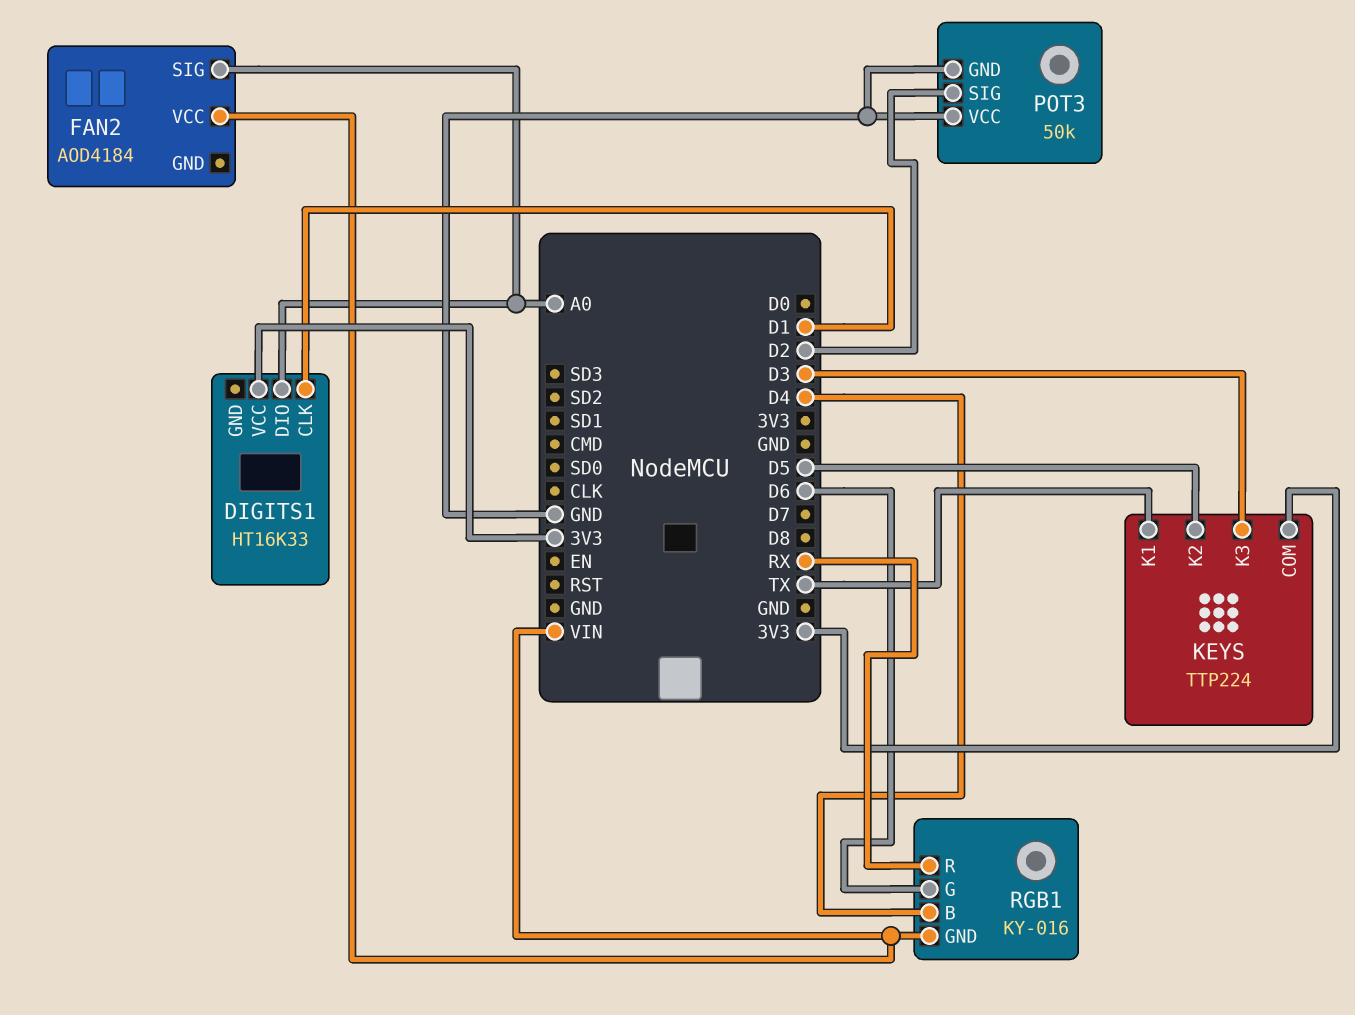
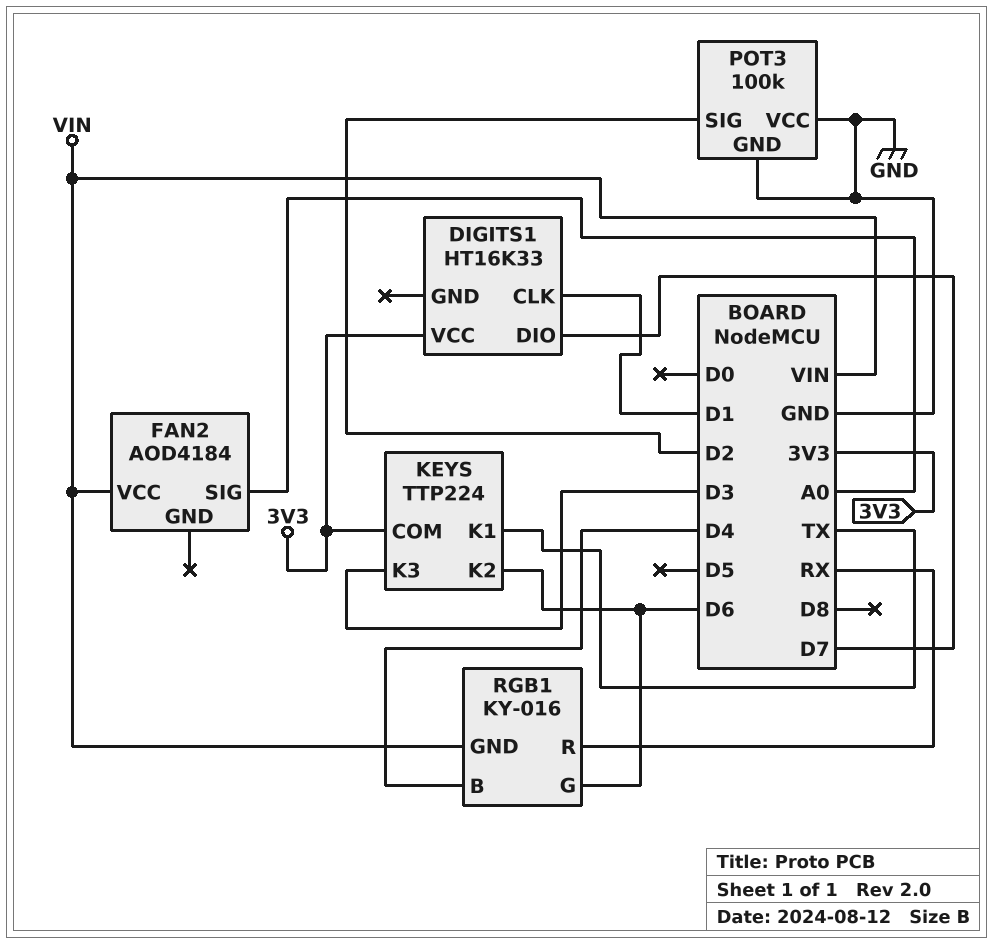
DIGITS1 pin DIO: A0 -> D7
KEYS pin K2: D5 -> D6
POT3: 50k -> 100k

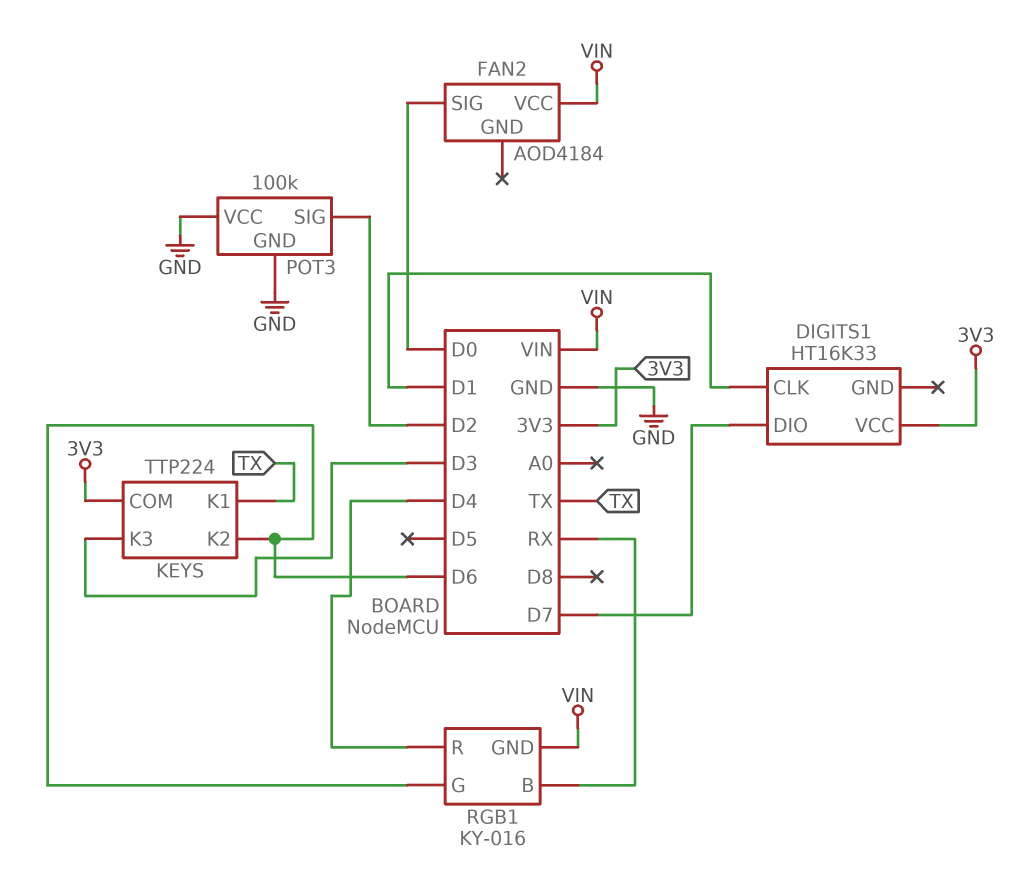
FAN2 pin SIG: A0 -> D0
RGB1 pin B: D4 -> RX
RGB1 pin R: RX -> D4

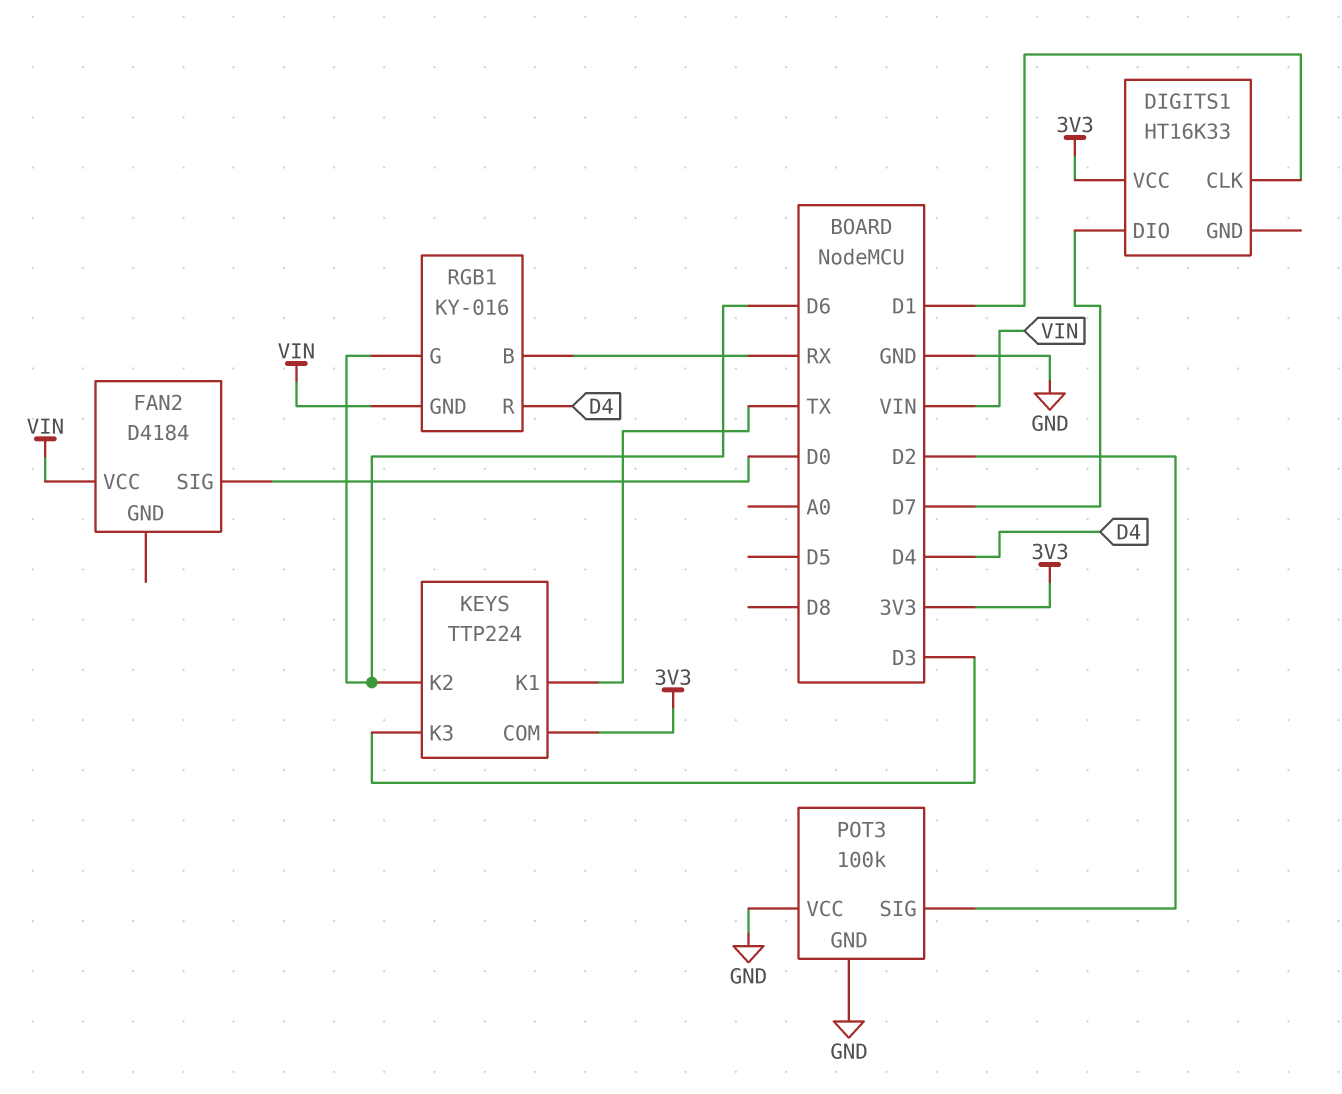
FAN2: AOD4184 -> D4184

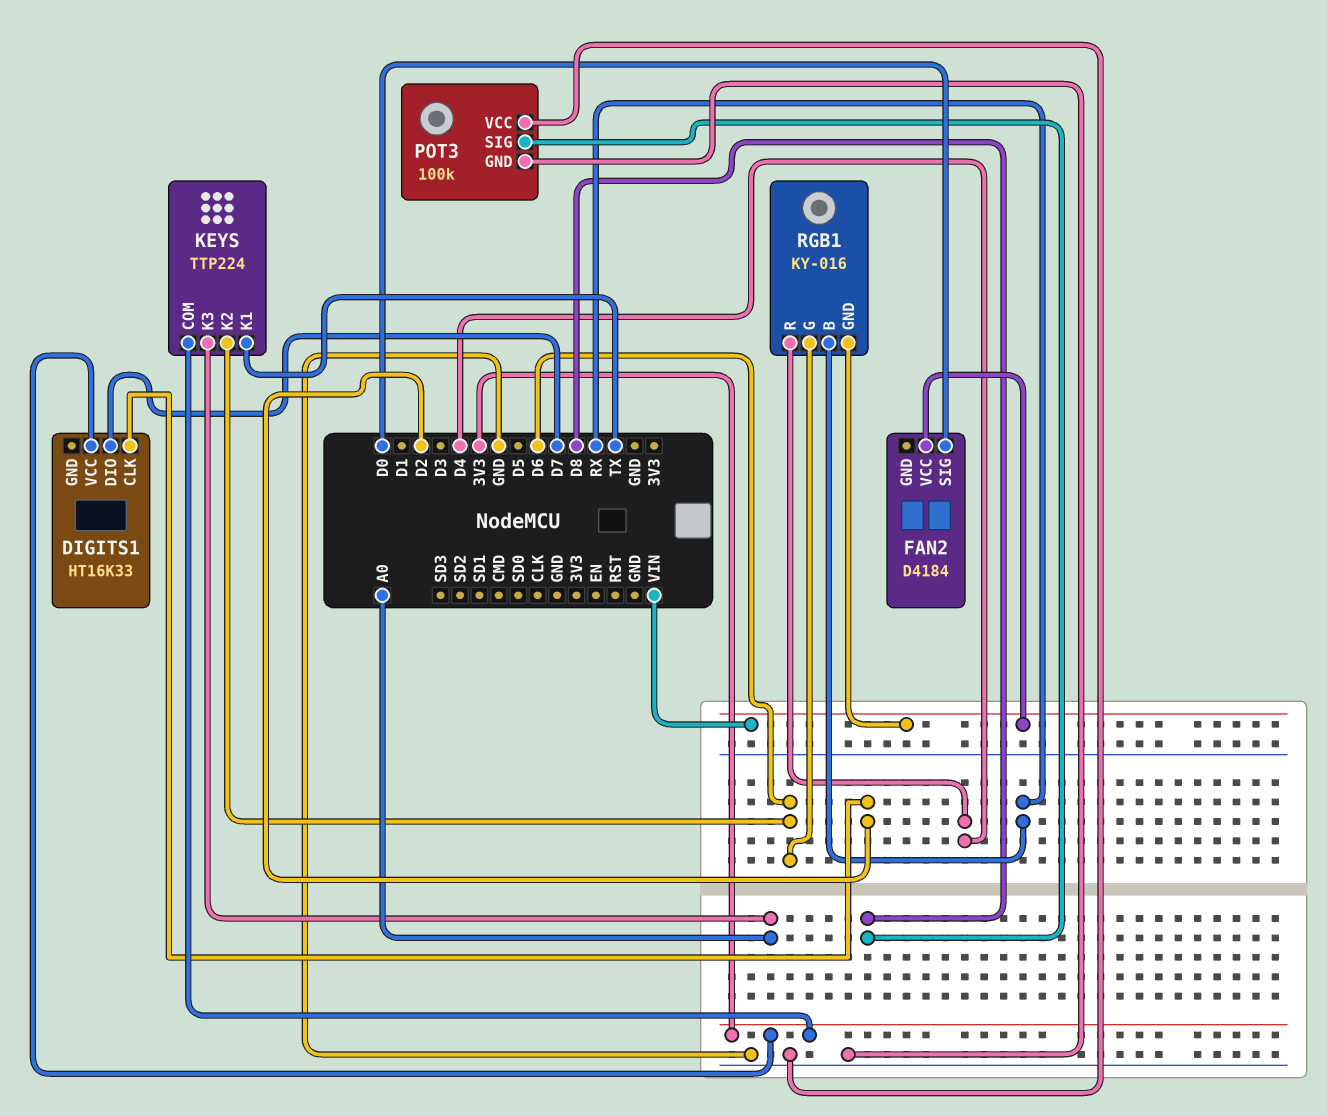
DIGITS1 pin CLK: D1 -> D2
KEYS pin K3: D3 -> A0
POT3 pin SIG: D2 -> D8

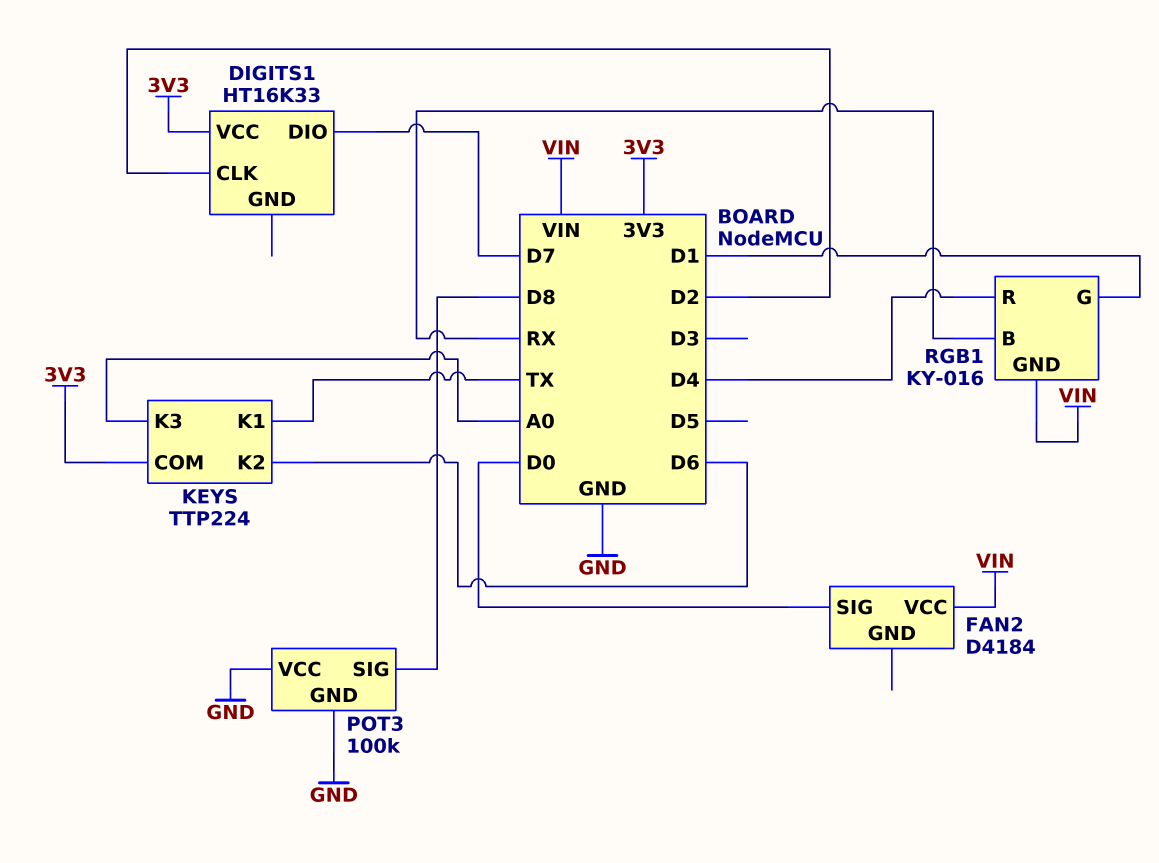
RGB1 pin G: D6 -> D1

